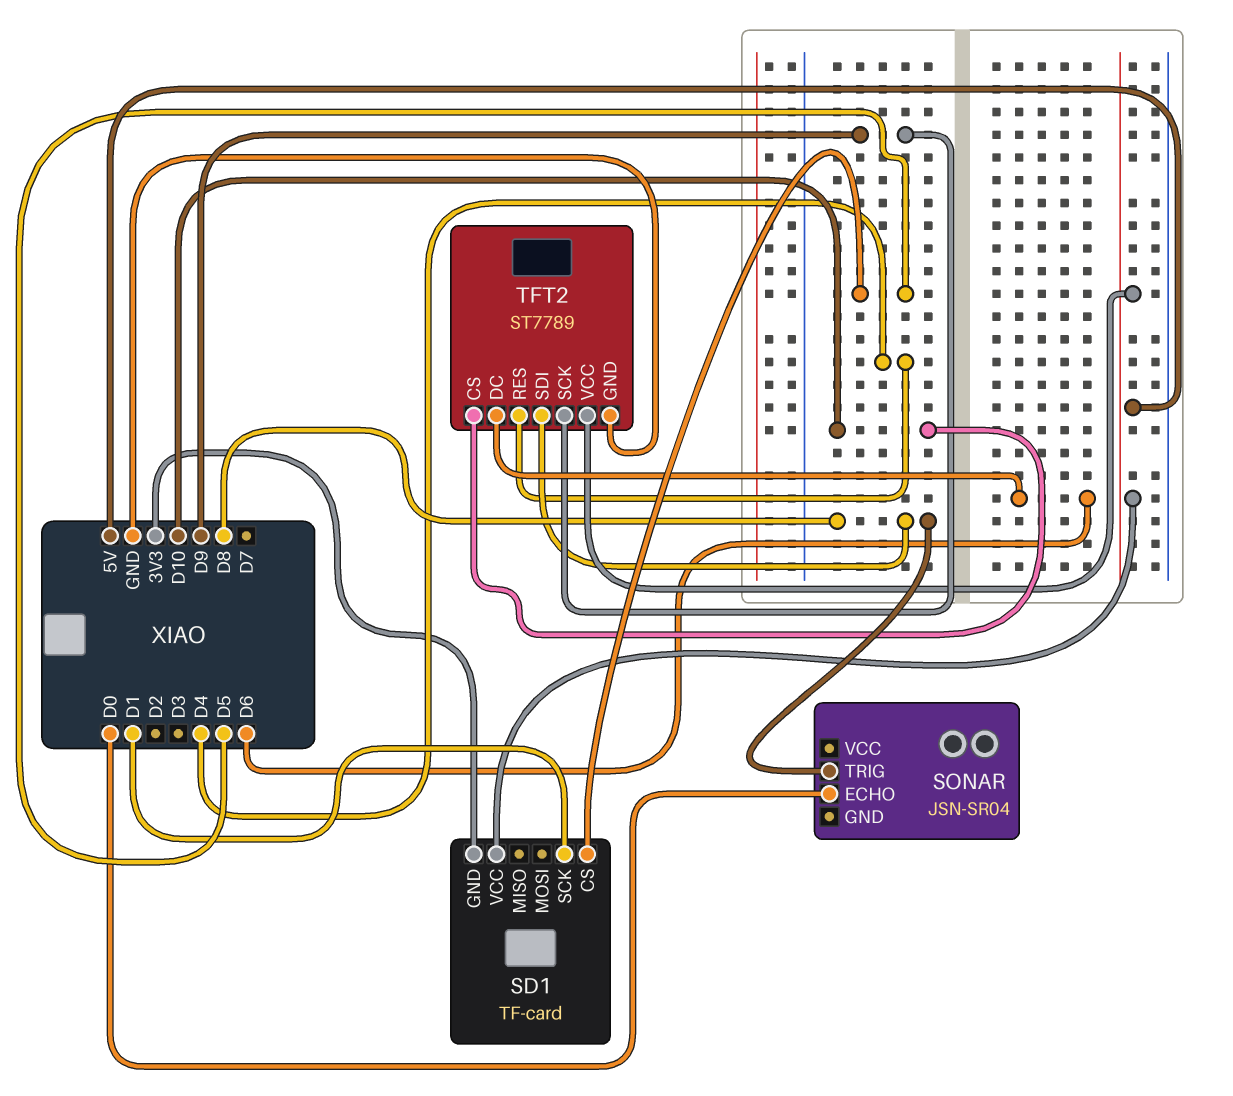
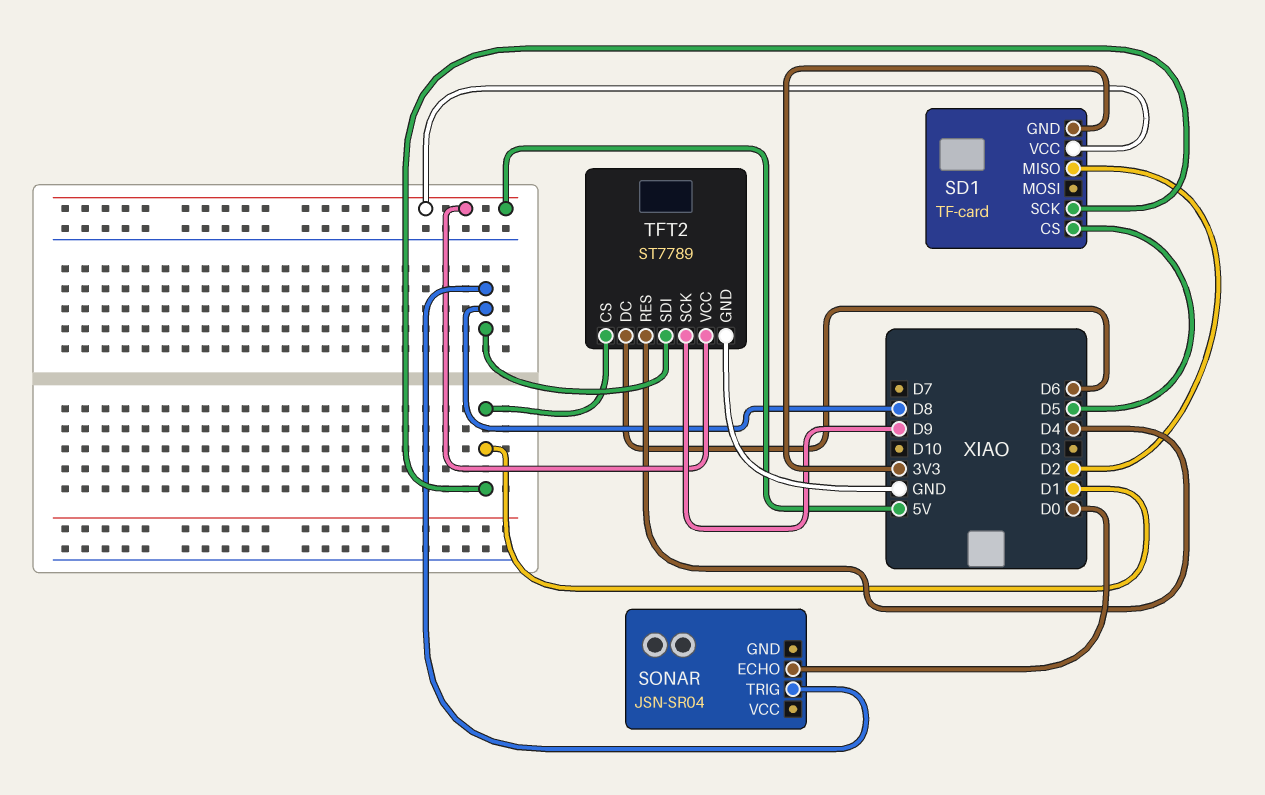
SD1 pin MISO: none -> D2
TFT2 pin CS: D10 -> D1

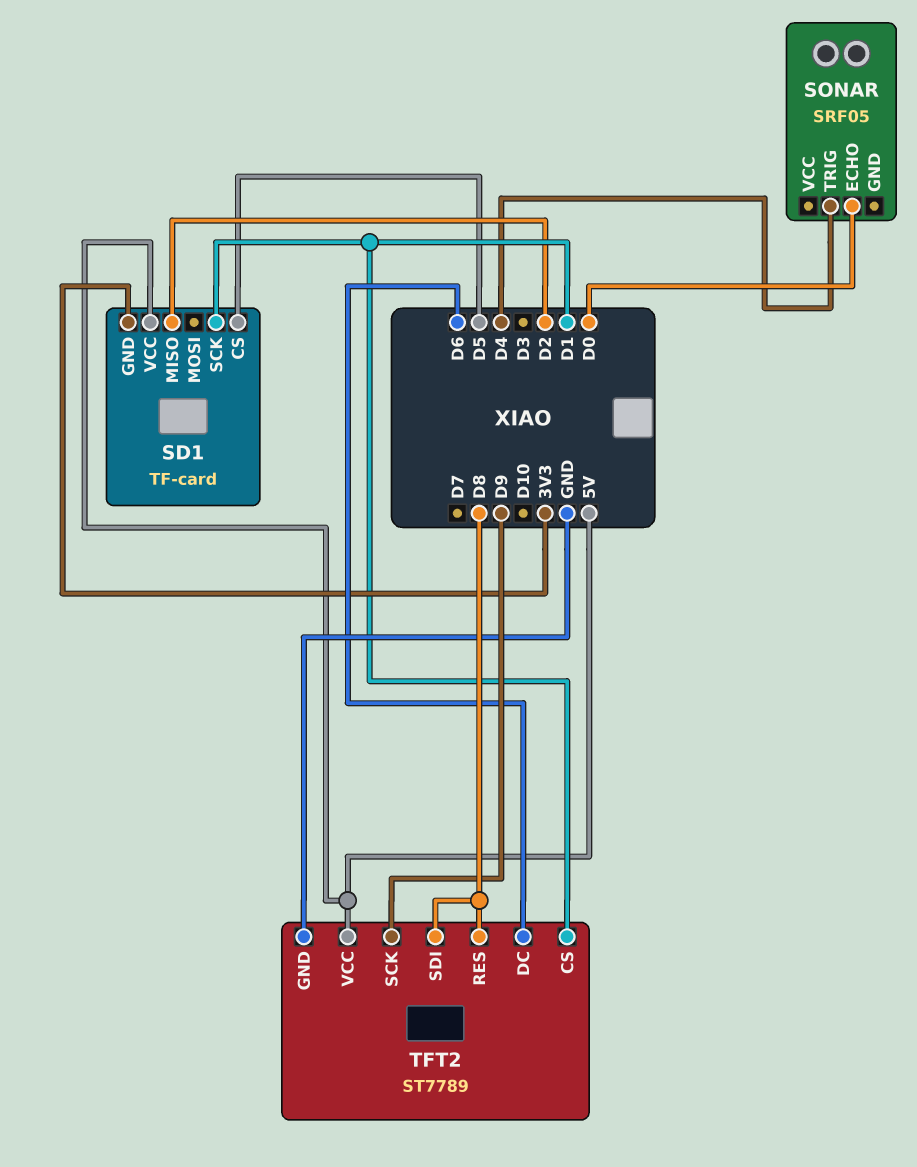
SONAR: JSN-SR04 -> SRF05
SONAR pin TRIG: D8 -> D4
TFT2 pin RES: D4 -> D8

